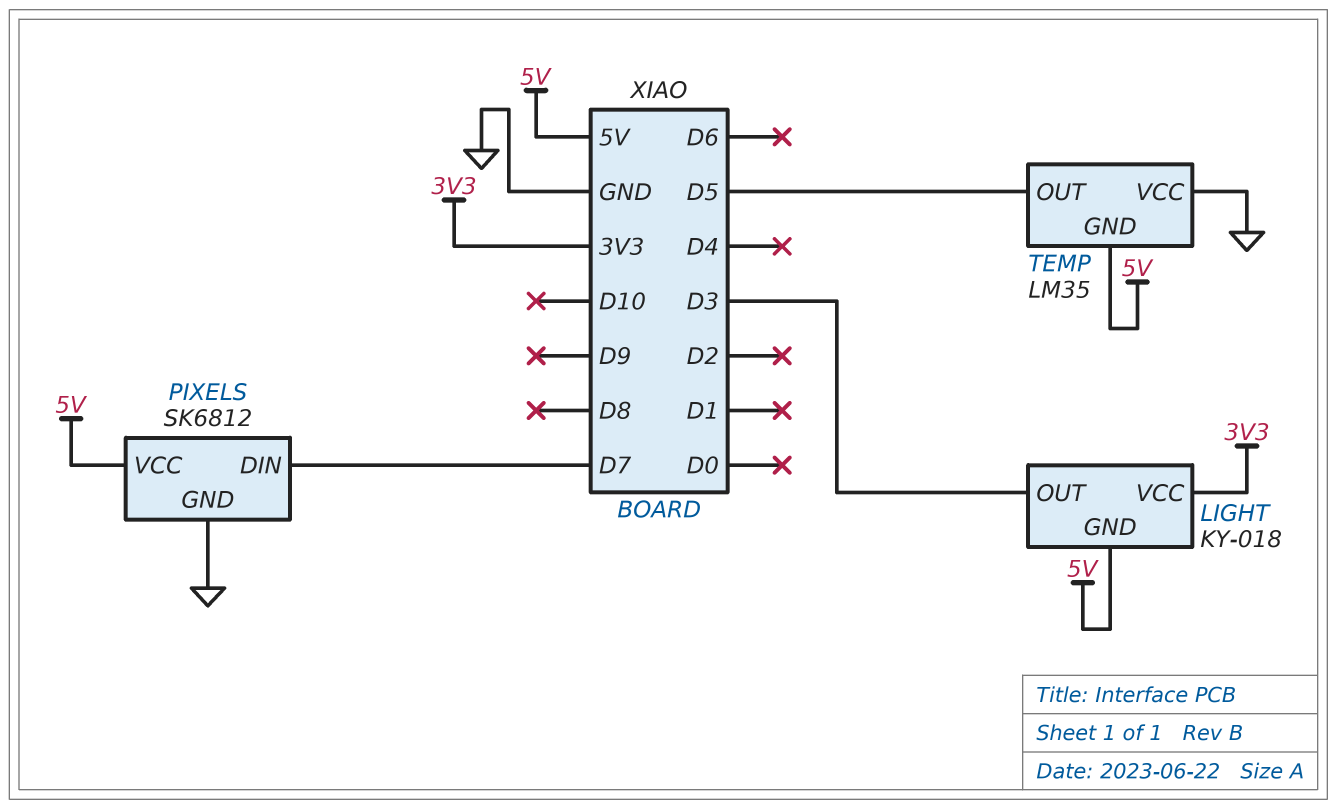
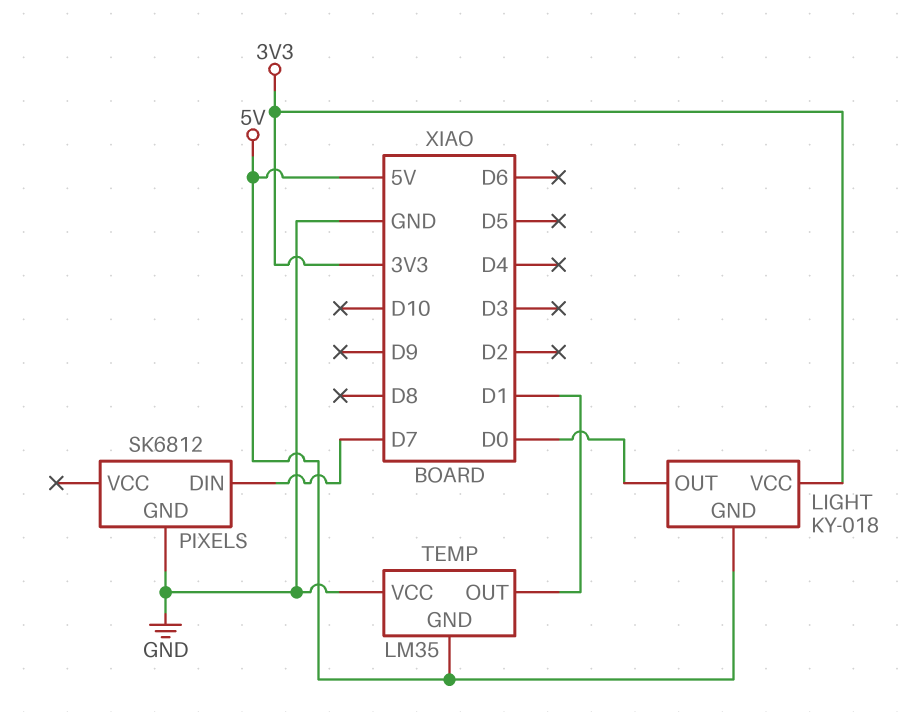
LIGHT pin OUT: D3 -> D0
PIXELS pin VCC: 5V -> none
TEMP pin OUT: D5 -> D1

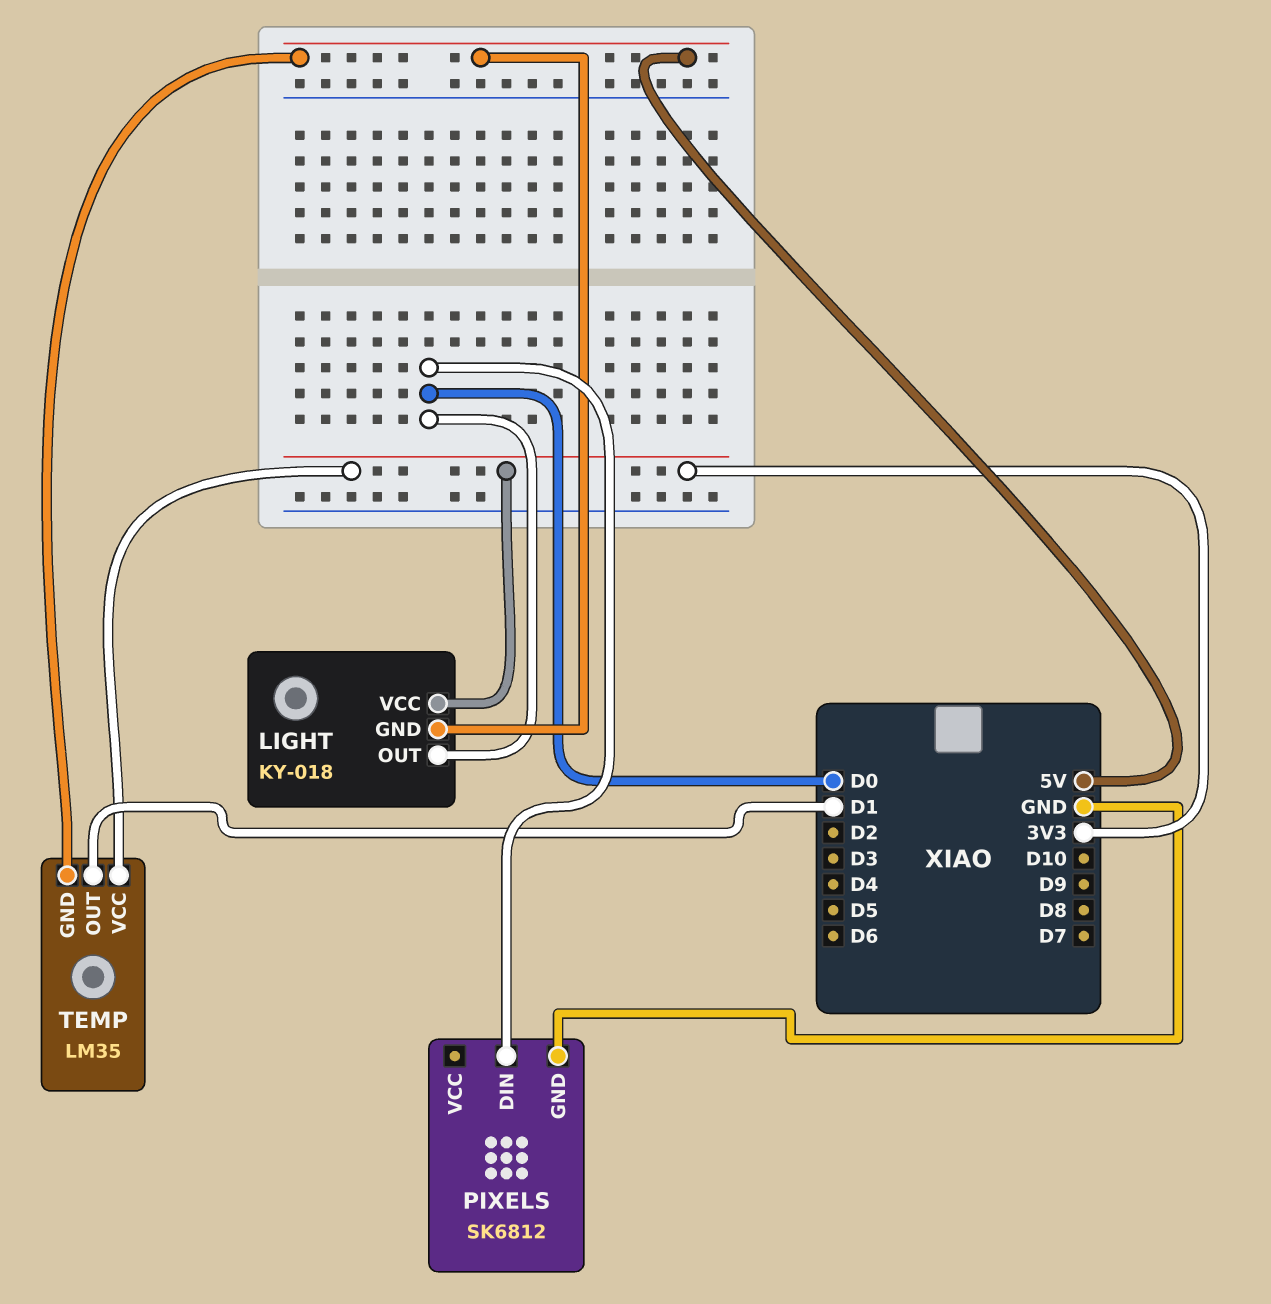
PIXELS pin DIN: D7 -> D0
TEMP pin VCC: GND -> 3V3

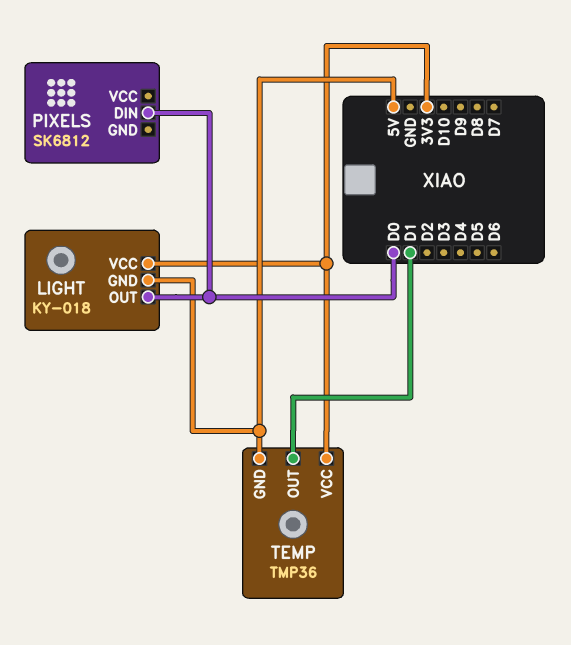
PIXELS pin GND: GND -> none
TEMP: LM35 -> TMP36

